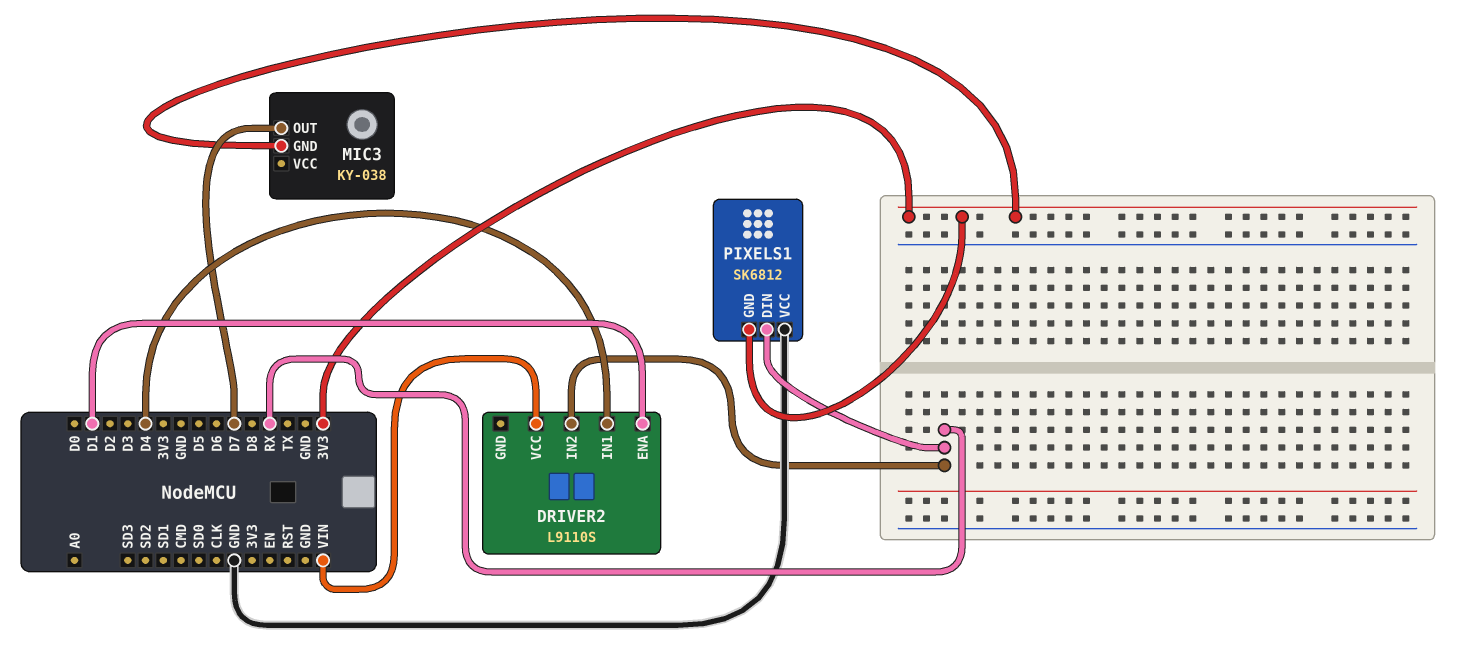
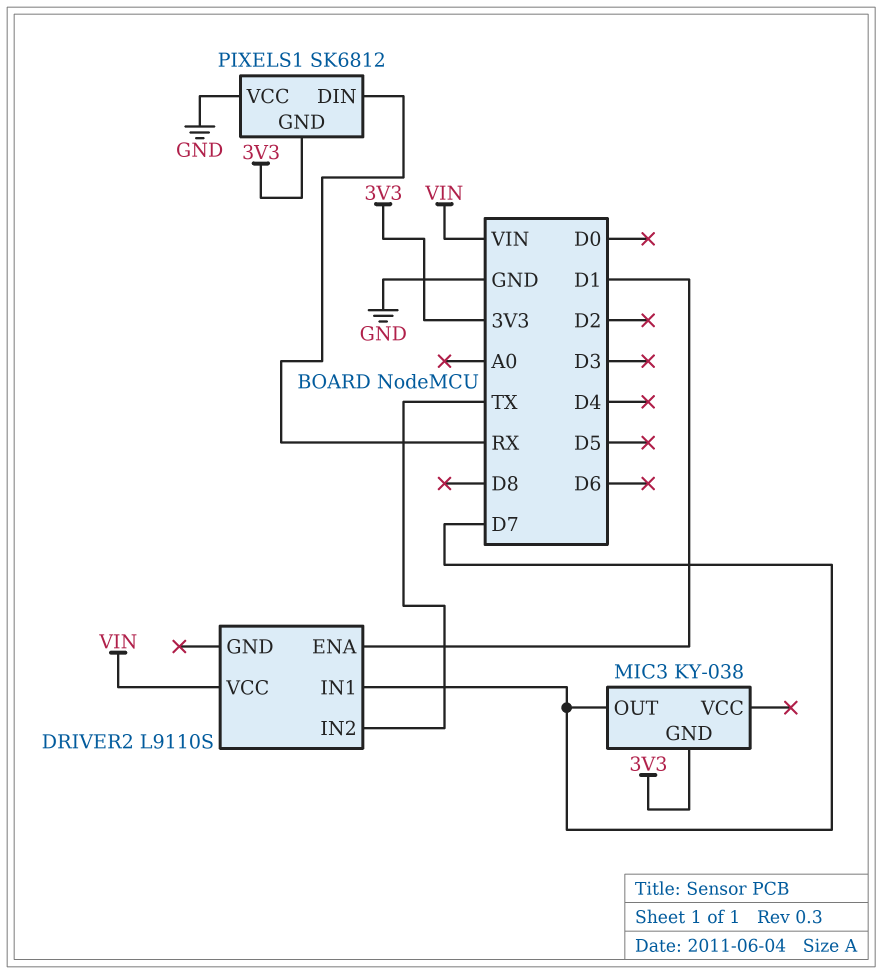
DRIVER2 pin IN1: D4 -> D7
DRIVER2 pin IN2: RX -> TX

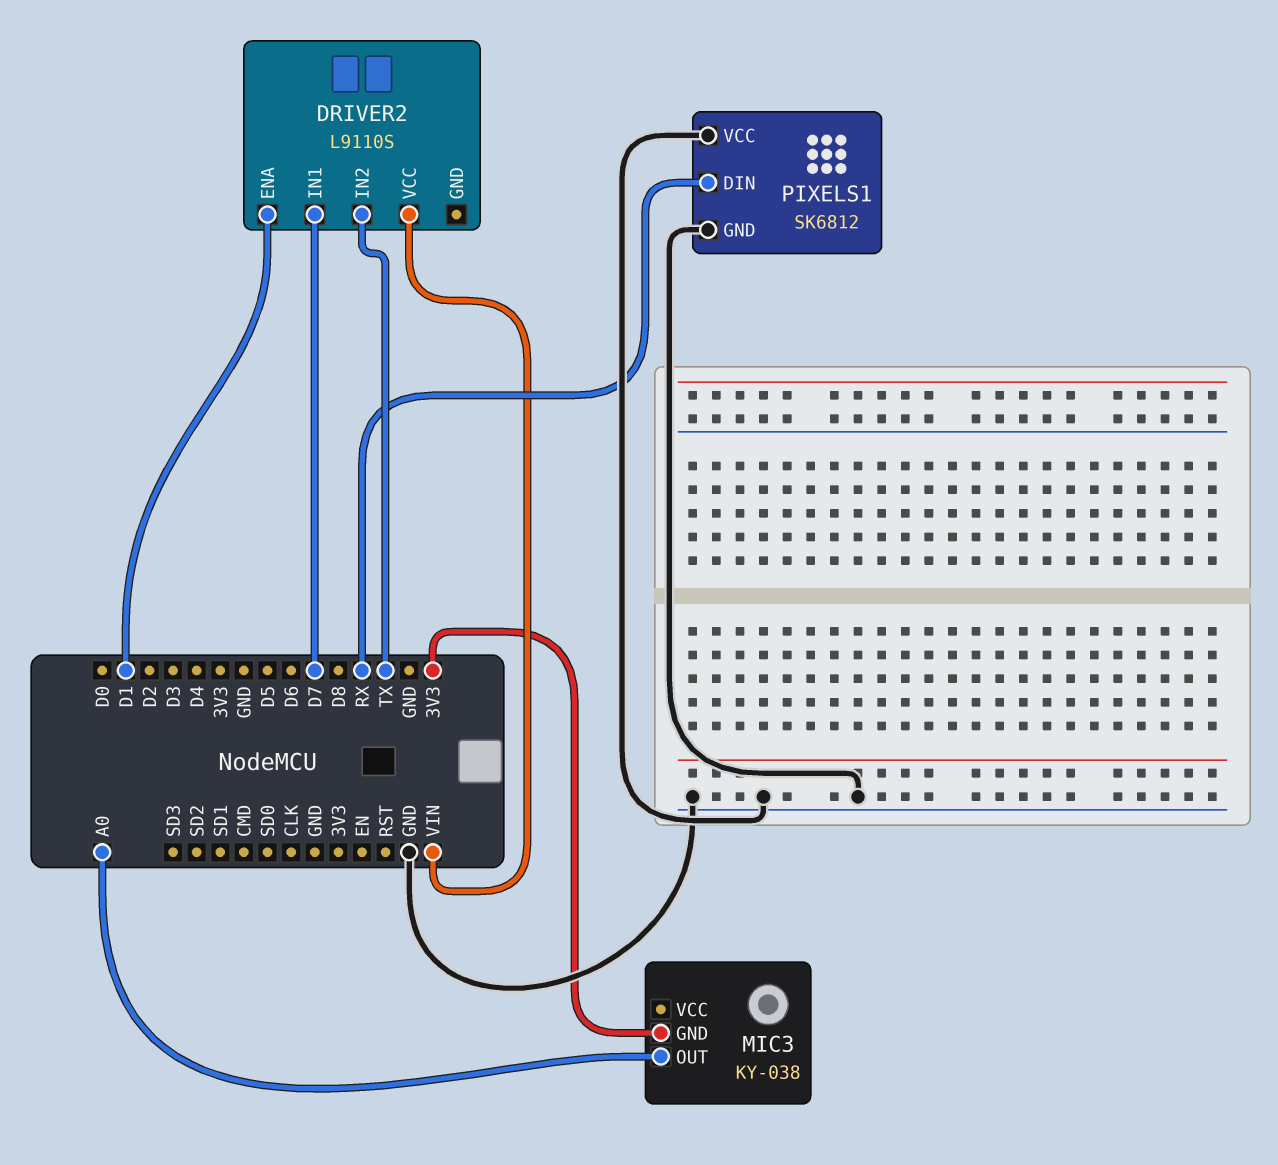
MIC3 pin OUT: D7 -> A0
PIXELS1 pin GND: 3V3 -> GND

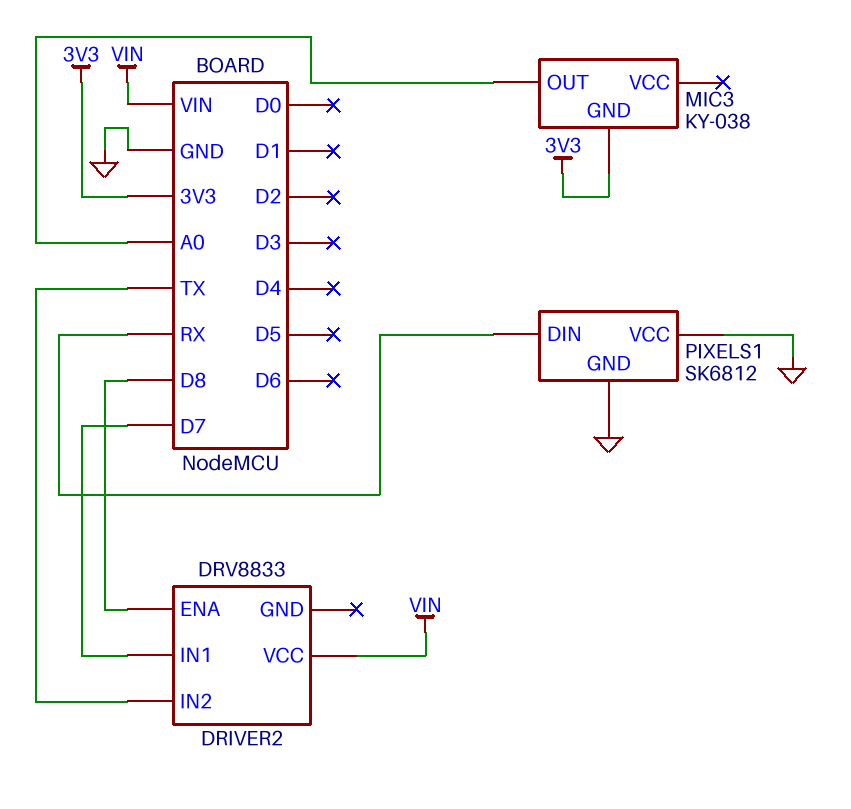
DRIVER2: L9110S -> DRV8833
DRIVER2 pin ENA: D1 -> D8

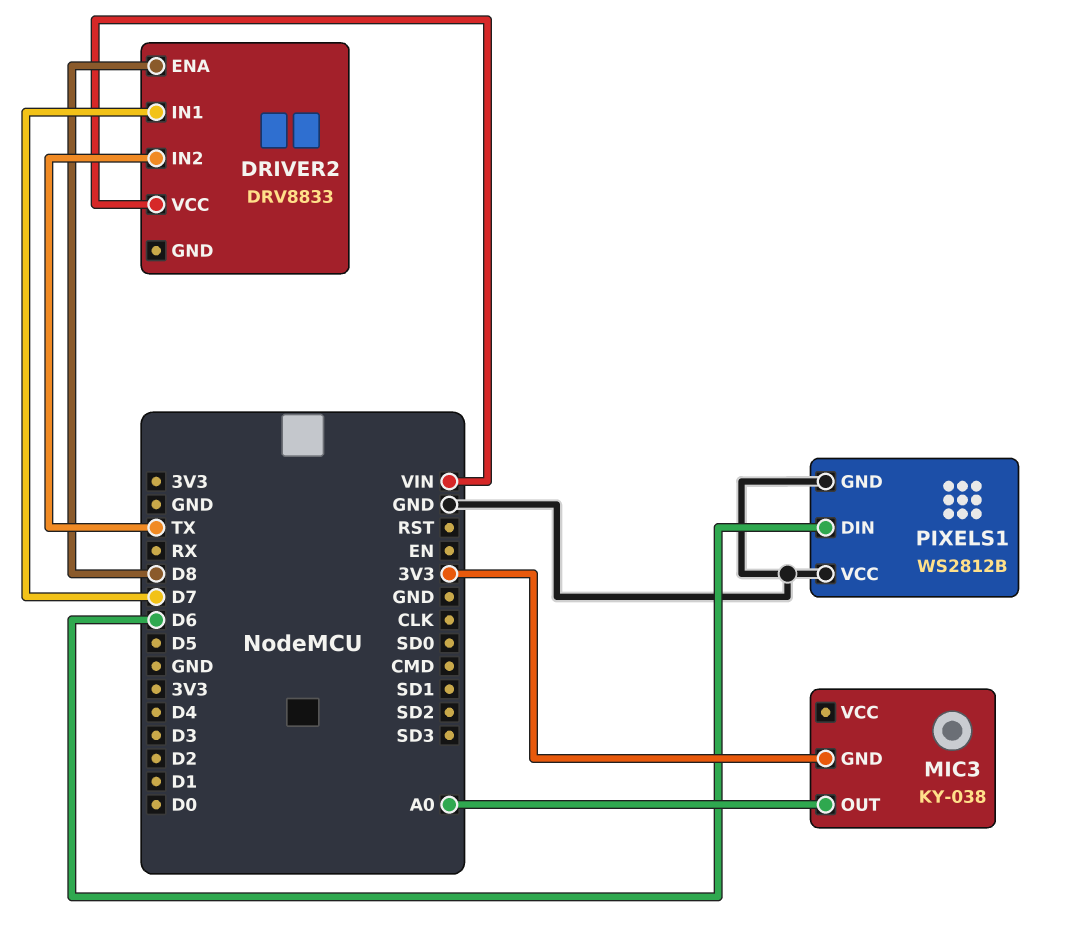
PIXELS1: SK6812 -> WS2812B
PIXELS1 pin DIN: RX -> D6

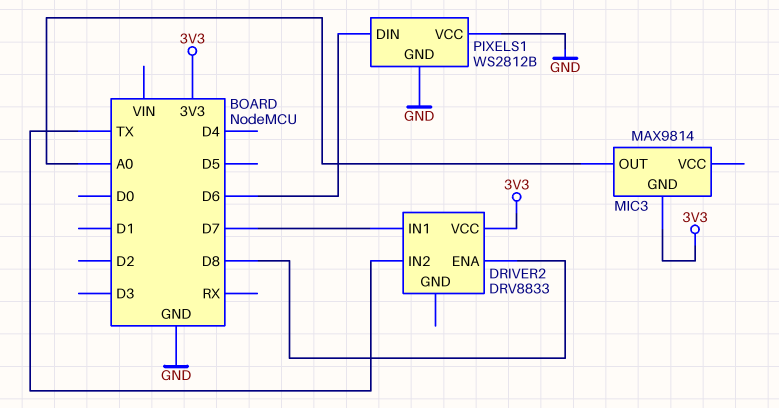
DRIVER2 pin VCC: VIN -> 3V3
MIC3: KY-038 -> MAX9814

